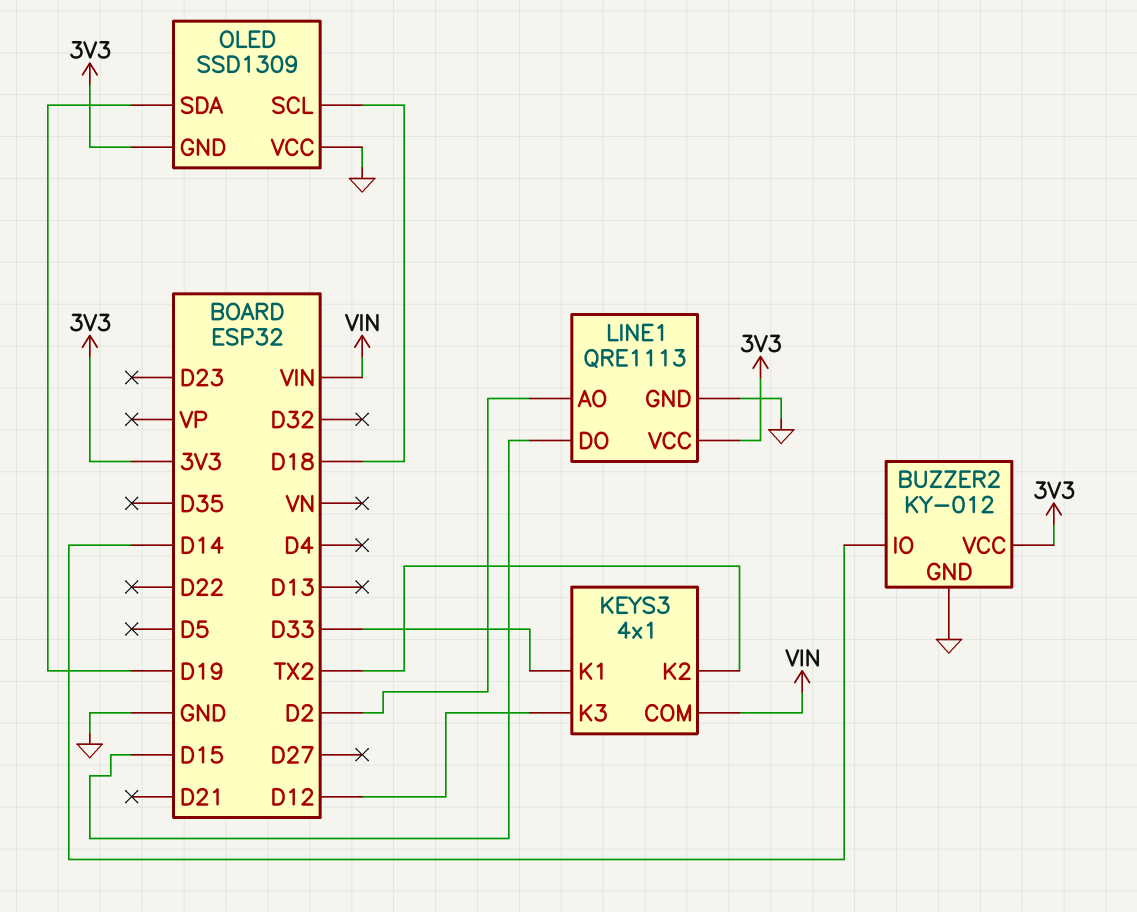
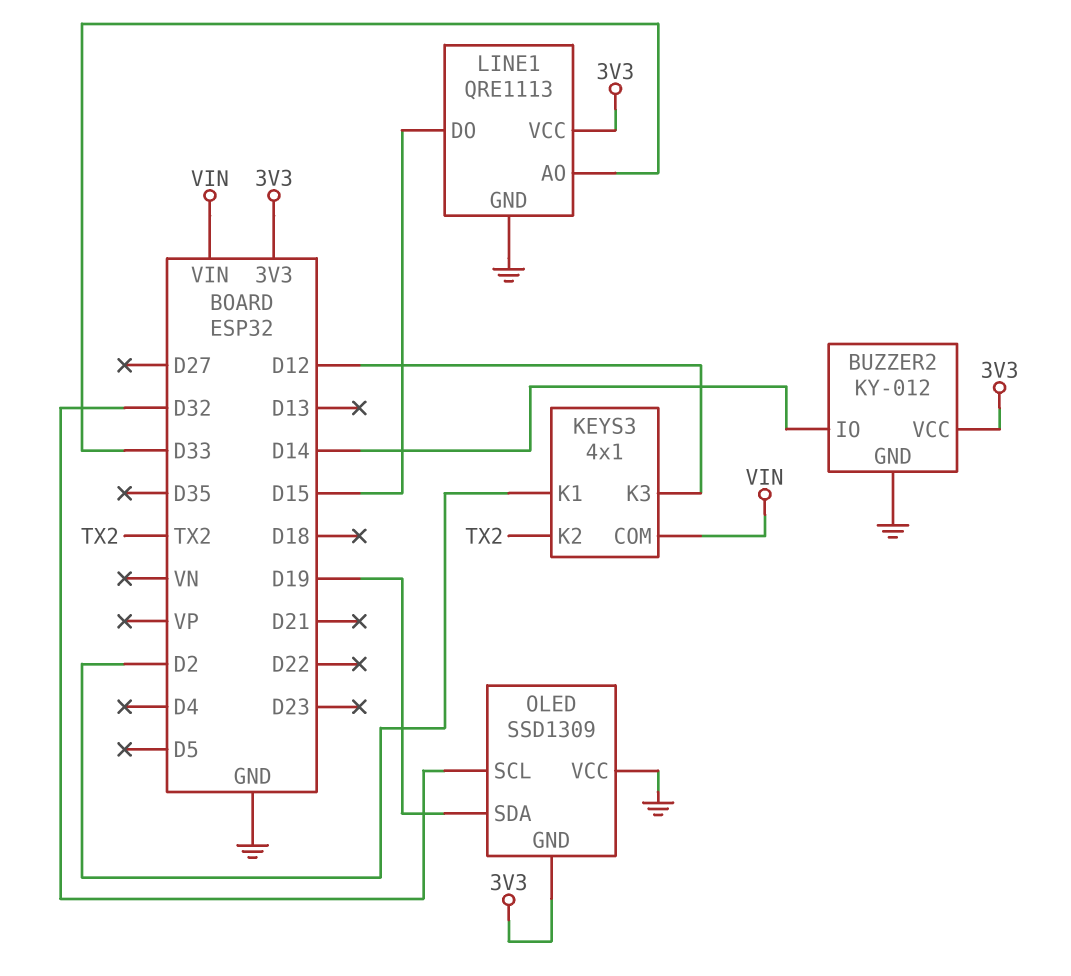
KEYS3 pin K1: D33 -> D2
LINE1 pin AO: D2 -> D33
OLED pin SCL: D18 -> D32

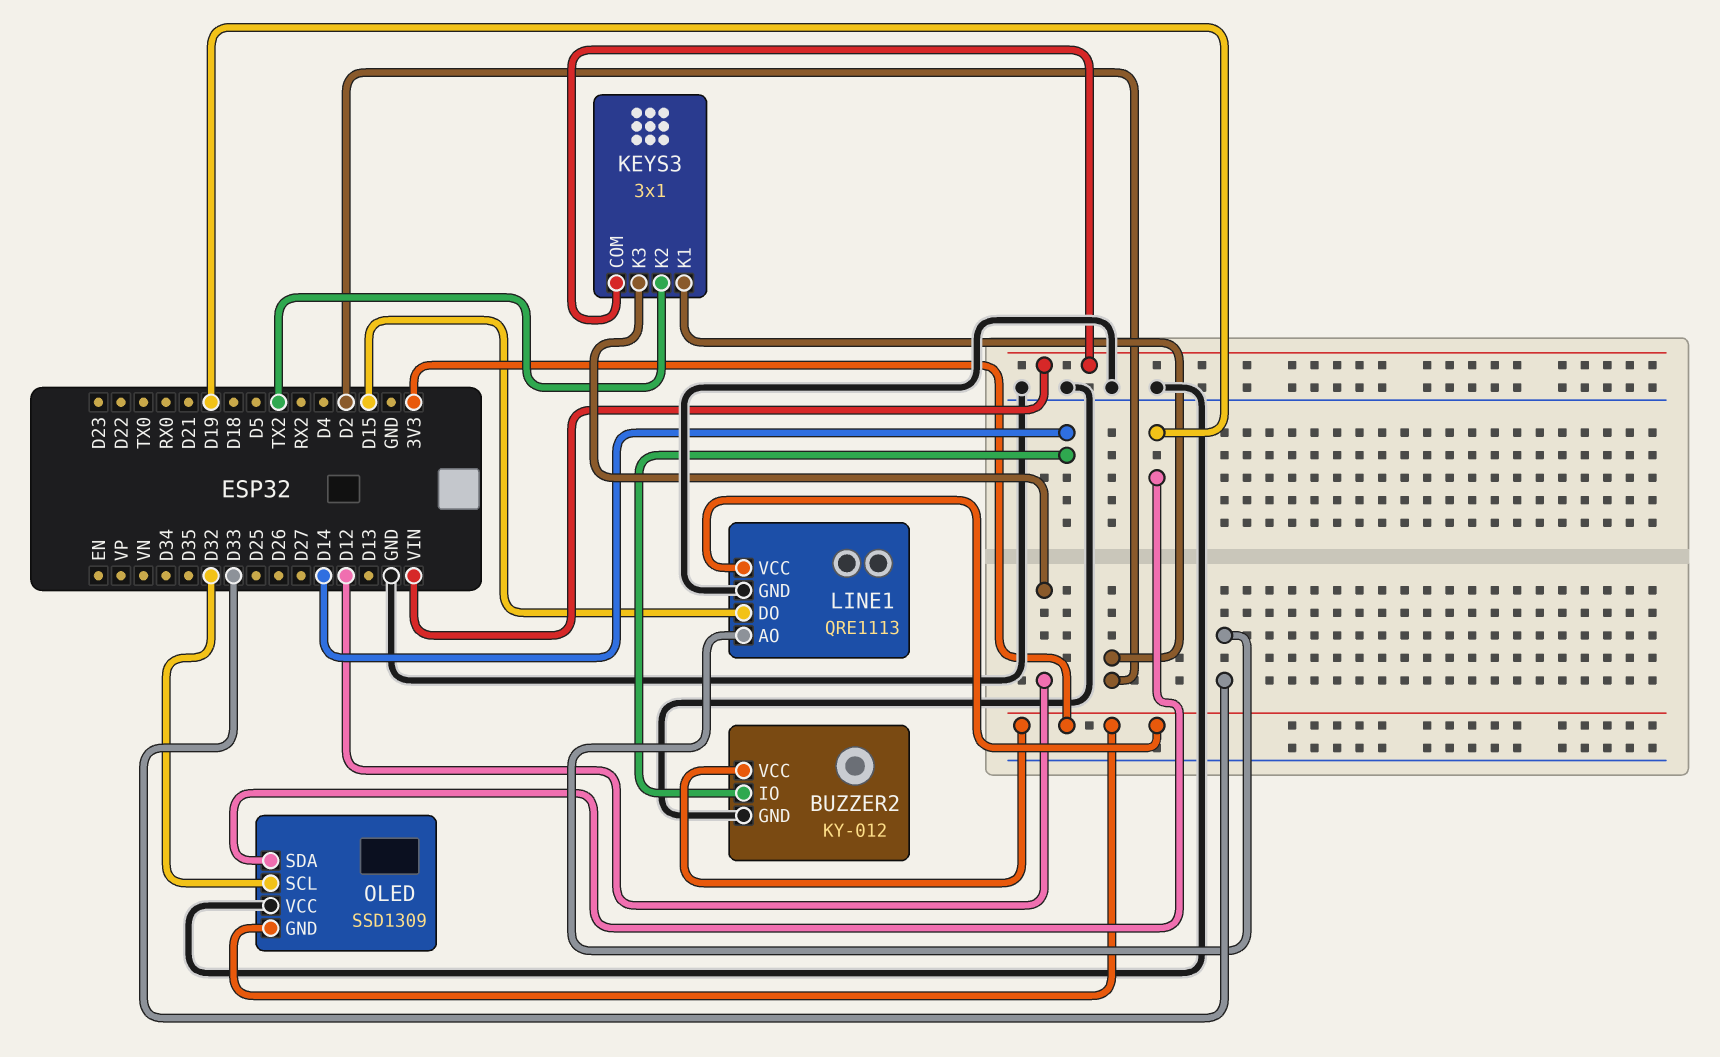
KEYS3: 4x1 -> 3x1

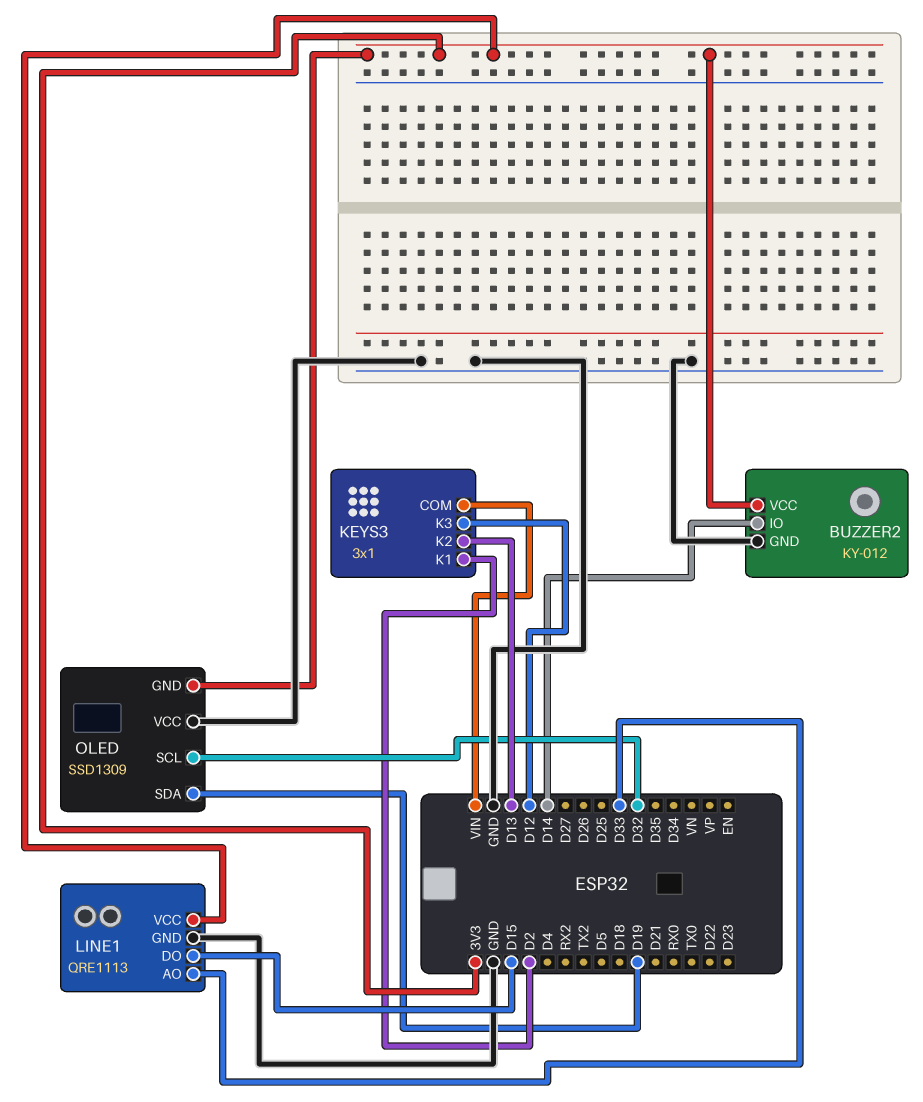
KEYS3 pin K2: TX2 -> D13

